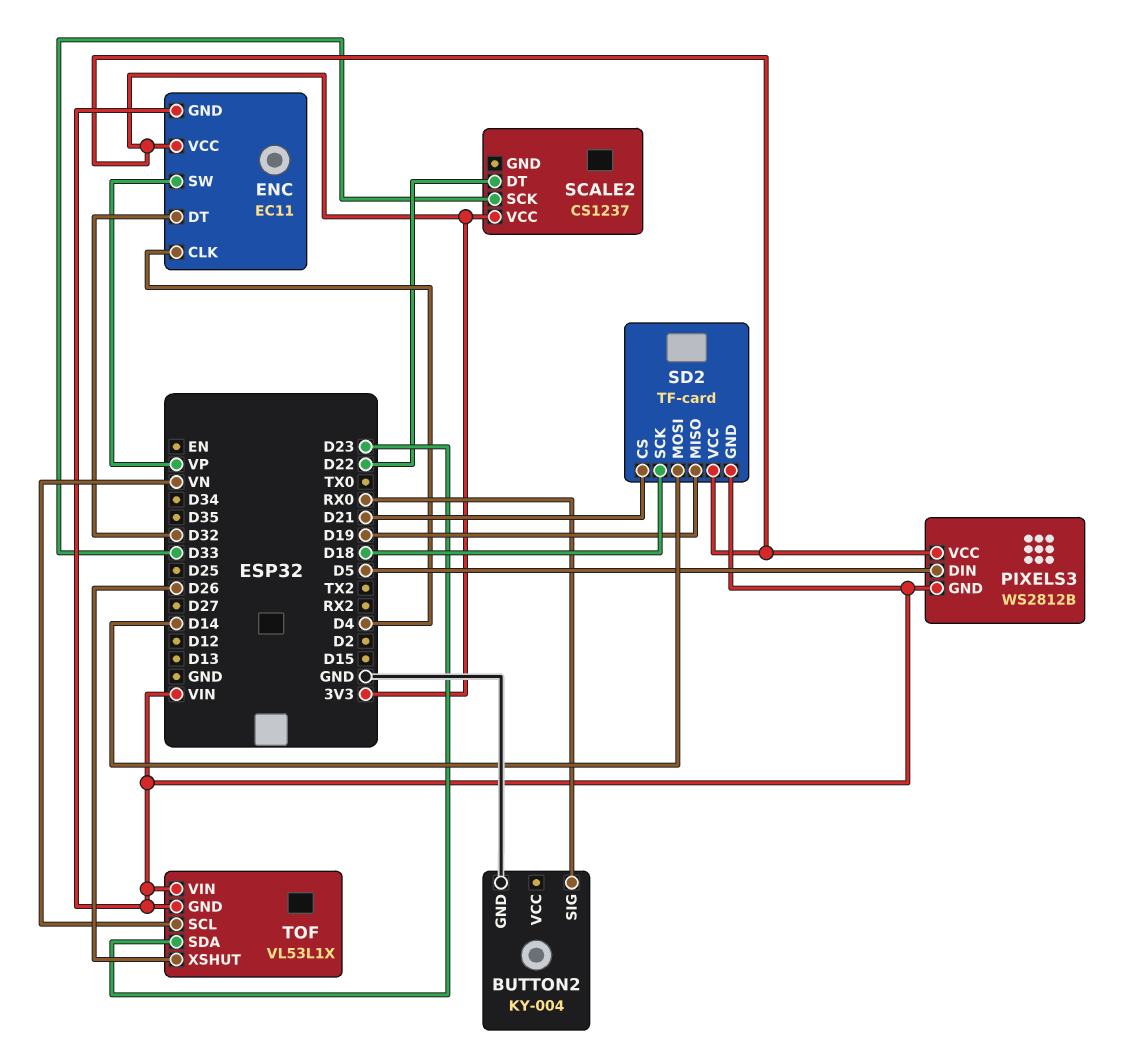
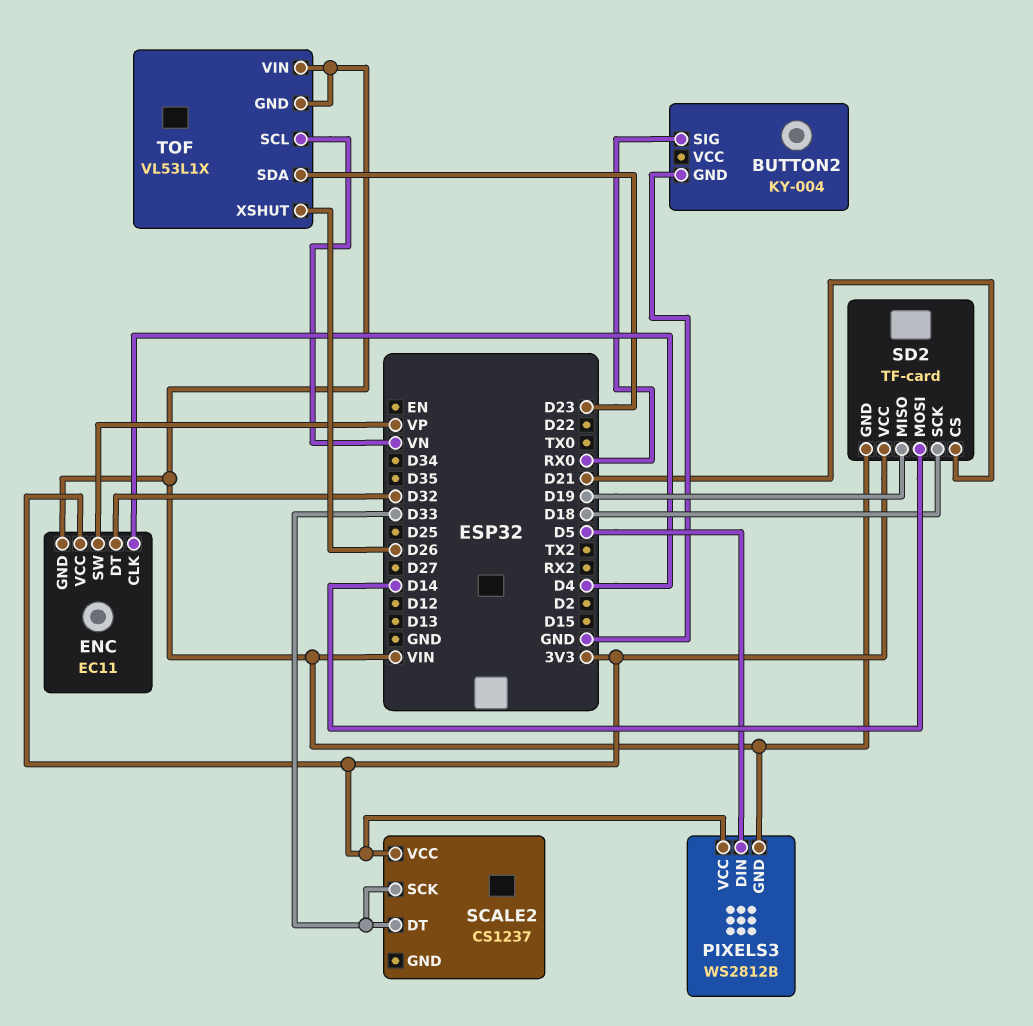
SCALE2 pin DT: D22 -> D33

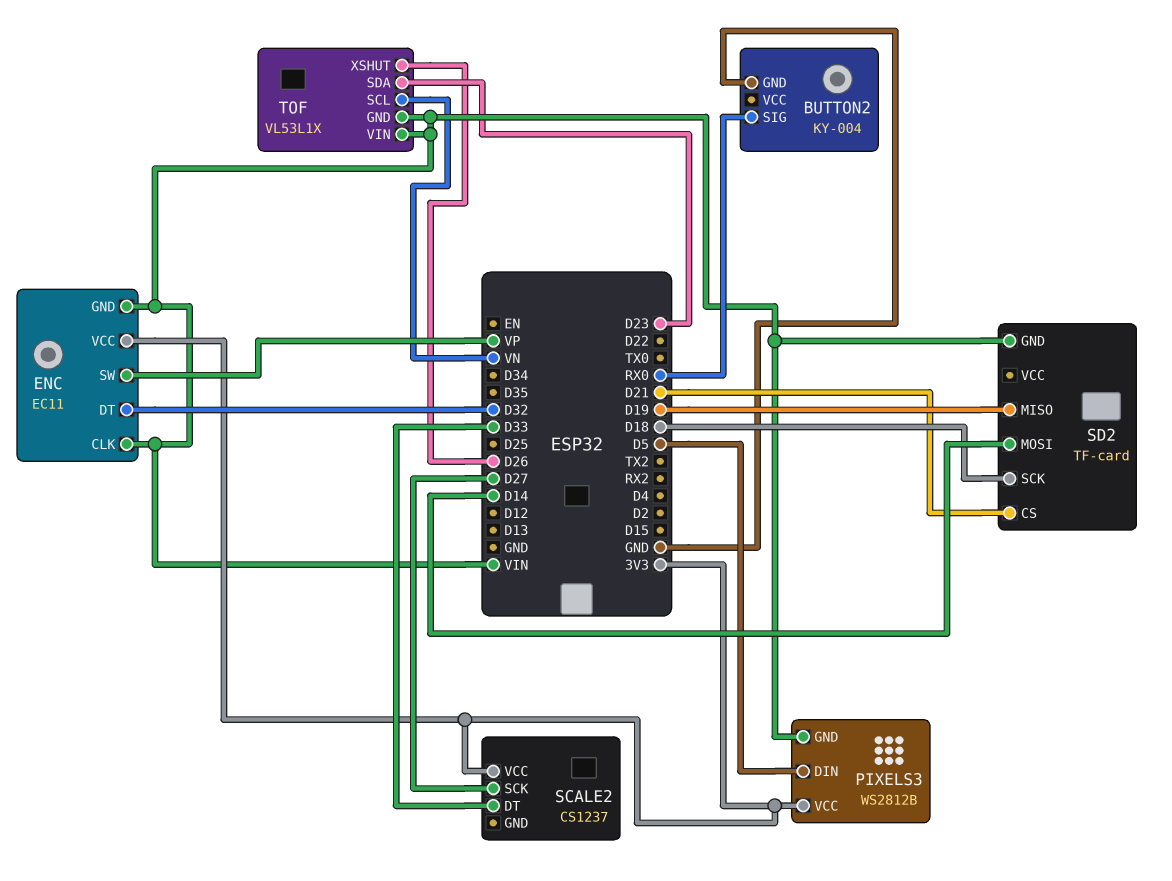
ENC pin CLK: D4 -> VIN
SCALE2 pin SCK: D33 -> D27
SD2 pin VCC: 3V3 -> none

